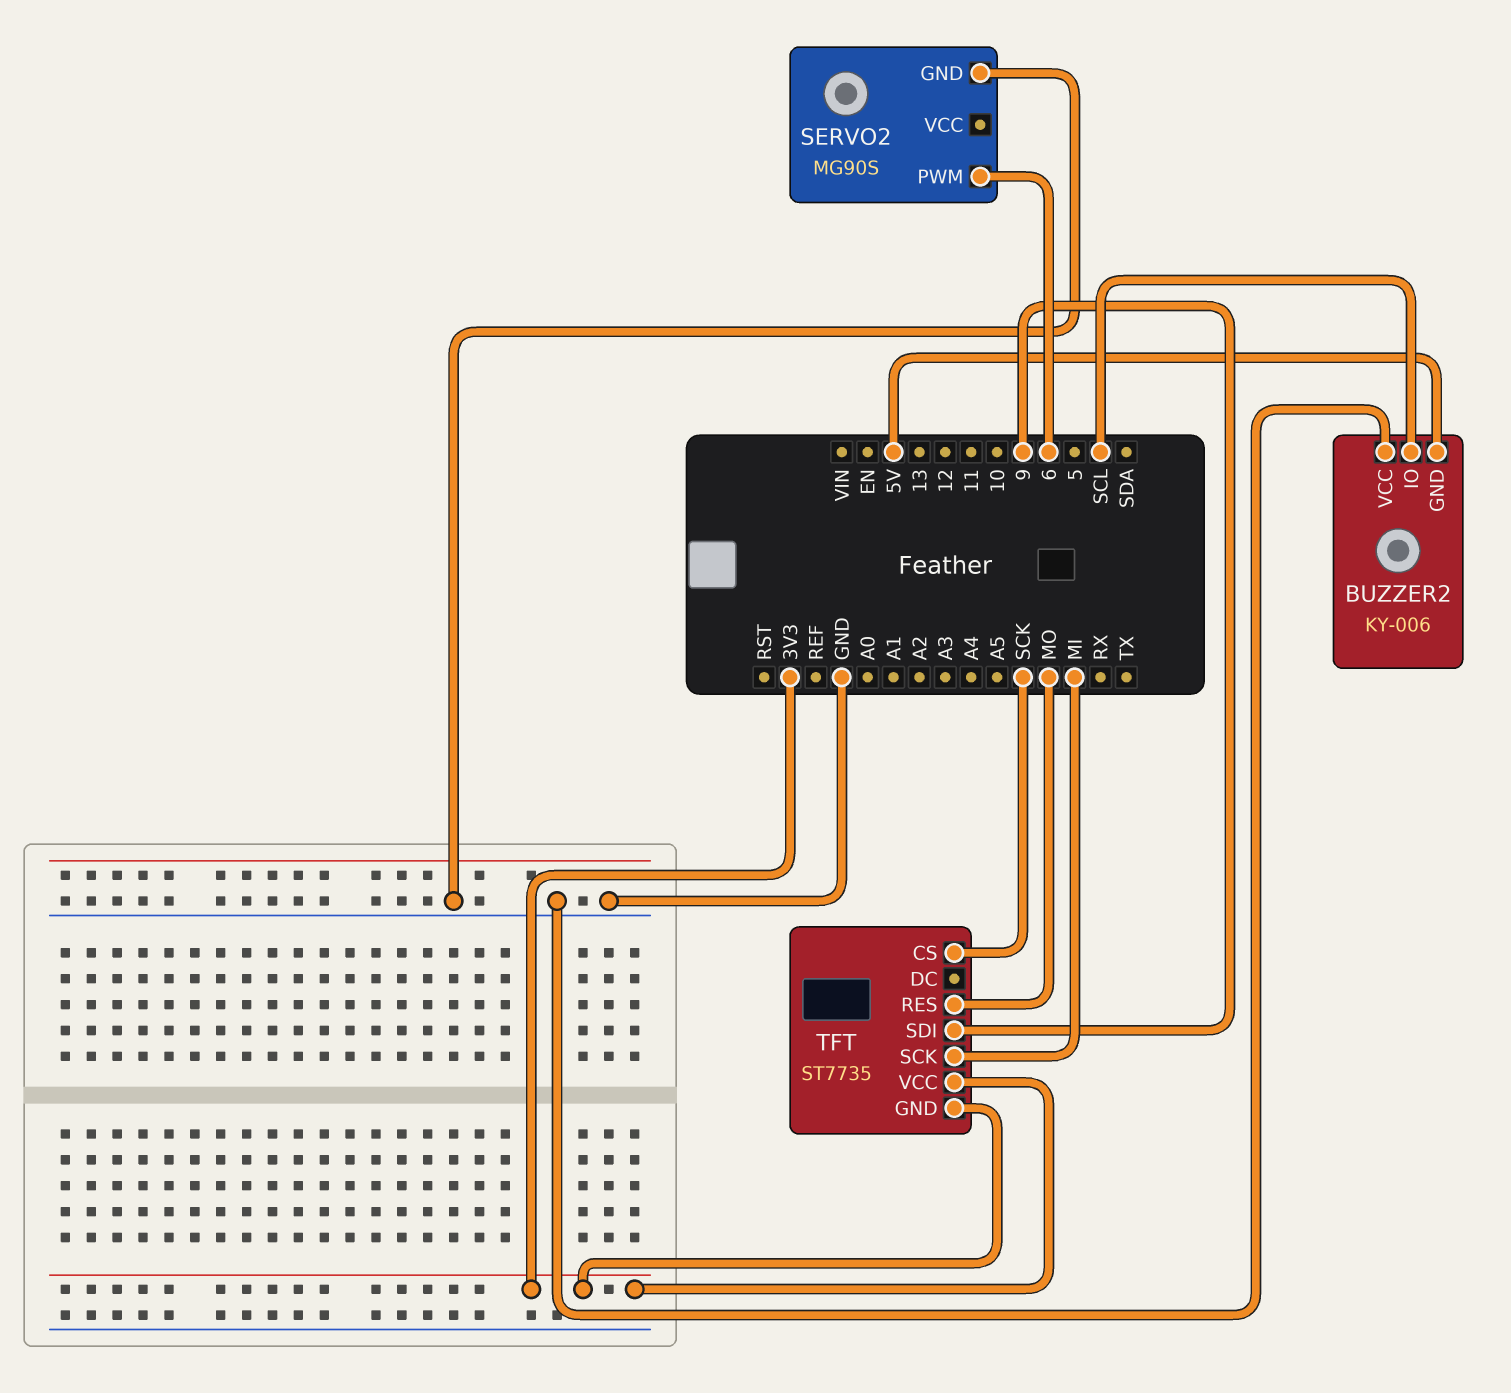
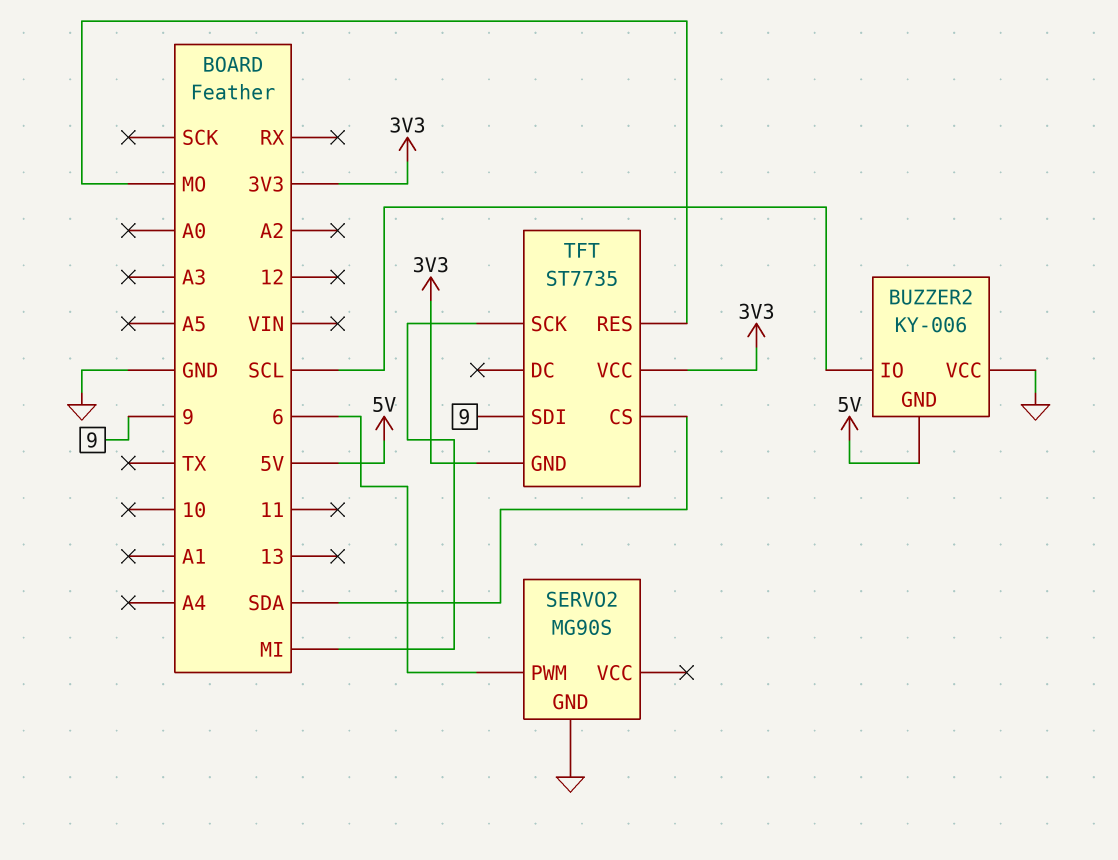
TFT pin CS: SCK -> SDA

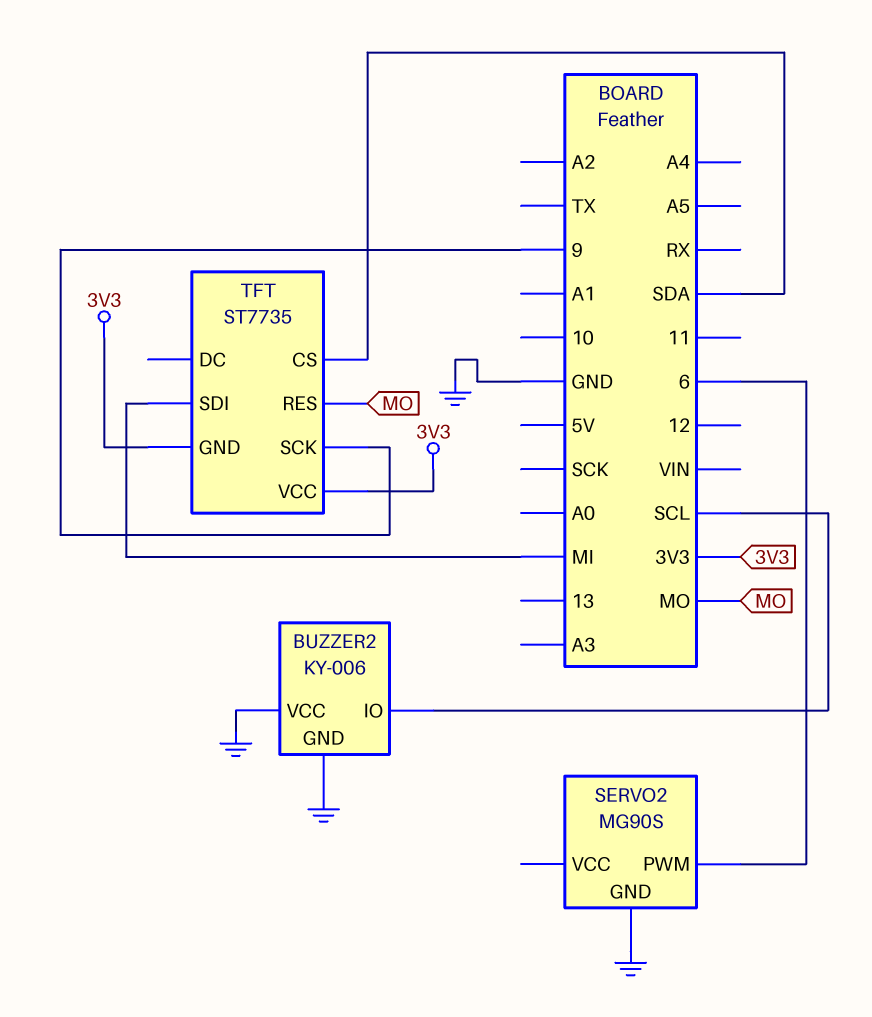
BUZZER2 pin GND: 5V -> GND
TFT pin SCK: MI -> 9
TFT pin SDI: 9 -> MI

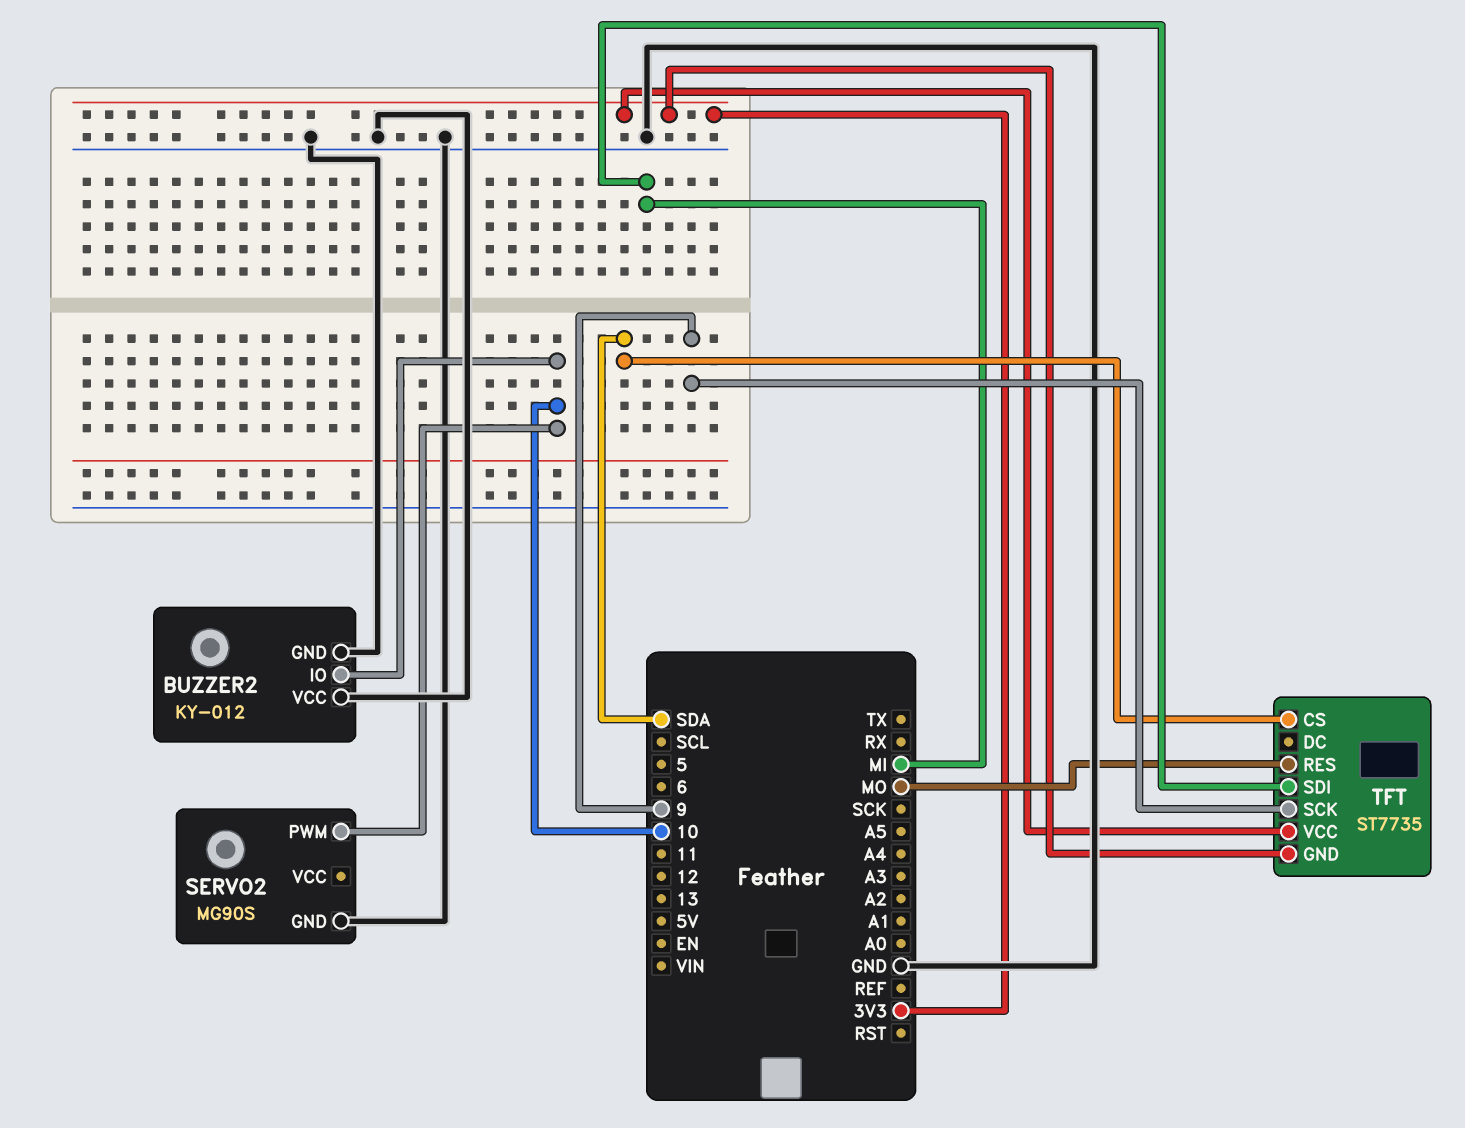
BUZZER2: KY-006 -> KY-012
BUZZER2 pin IO: SCL -> 10
SERVO2 pin PWM: 6 -> 10

